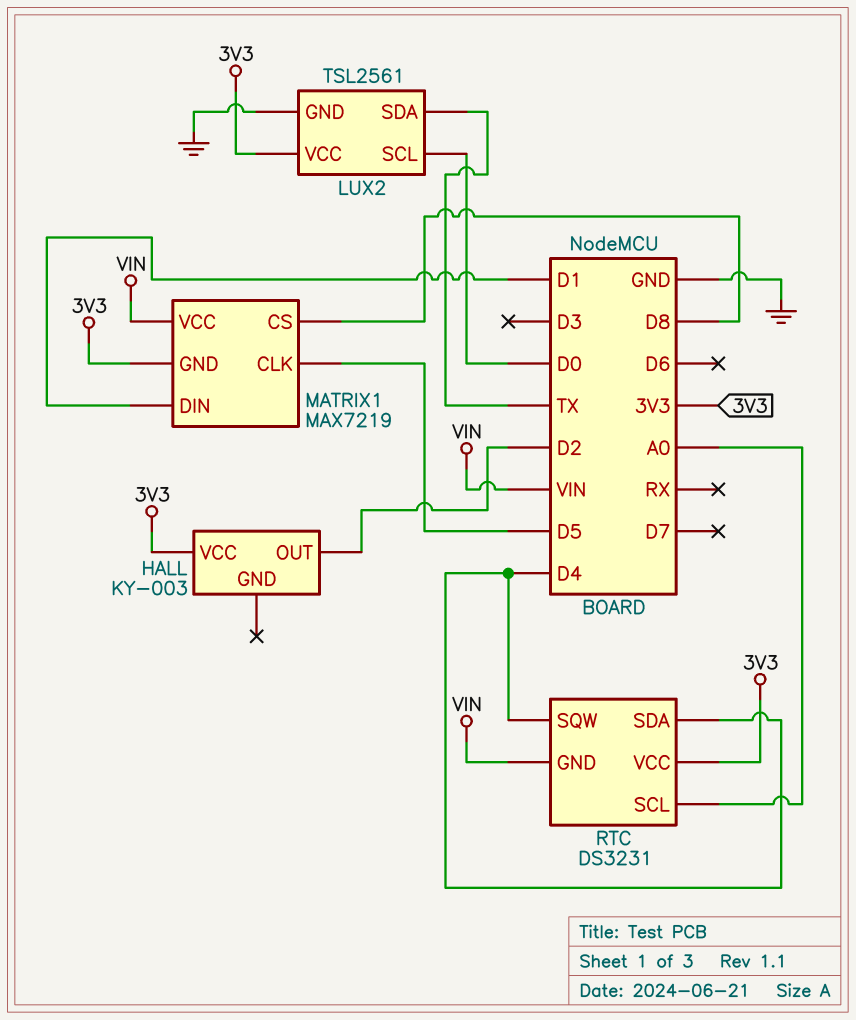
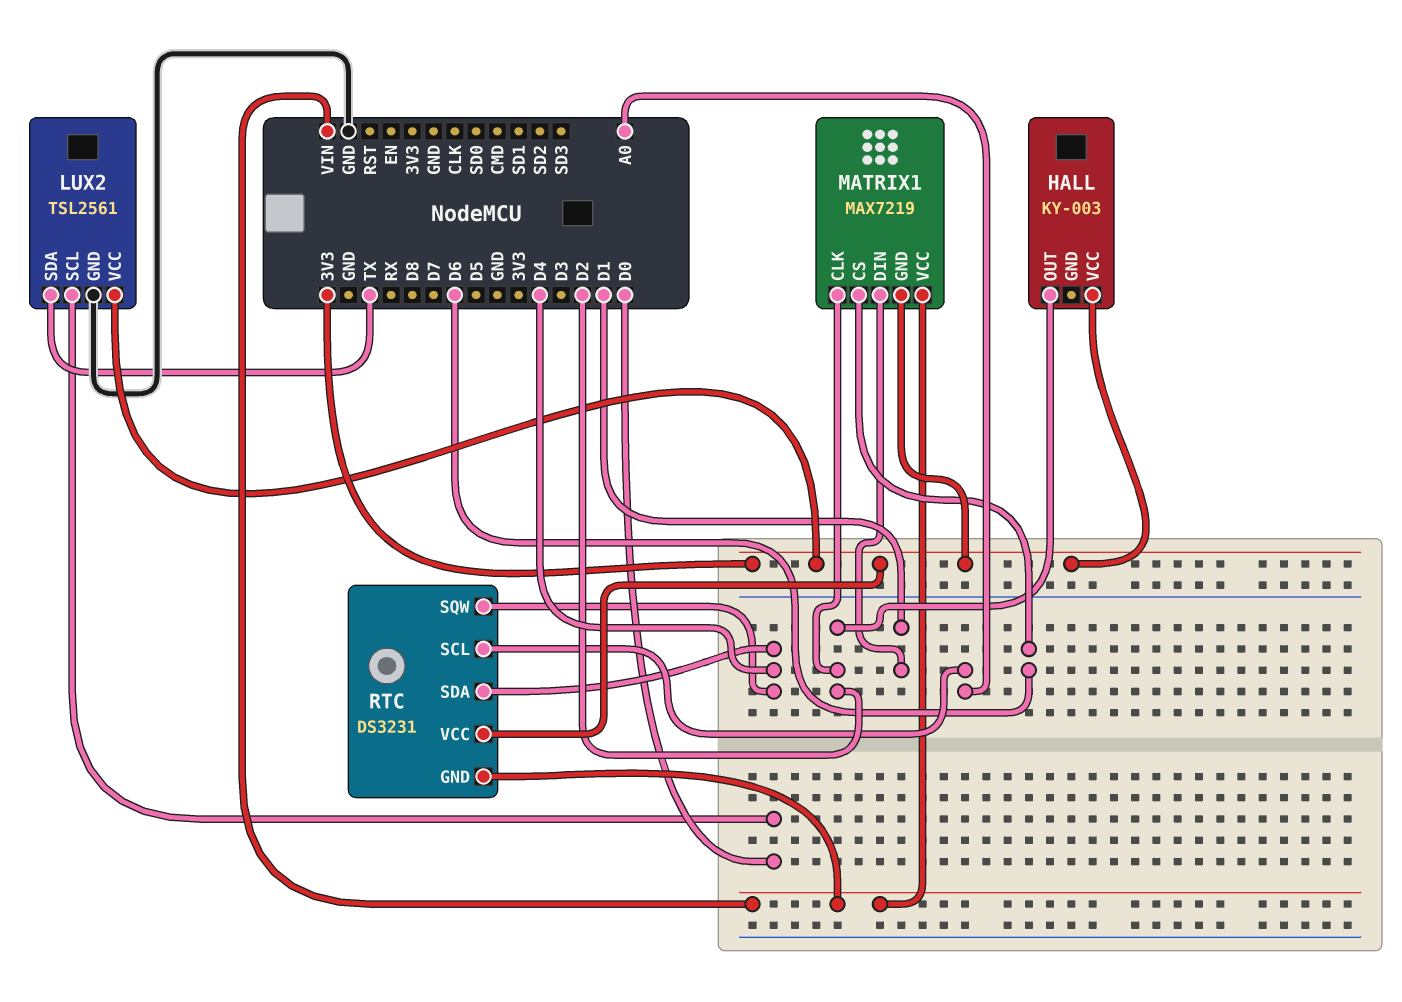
MATRIX1 pin CLK: D5 -> D2
MATRIX1 pin CS: D8 -> D6

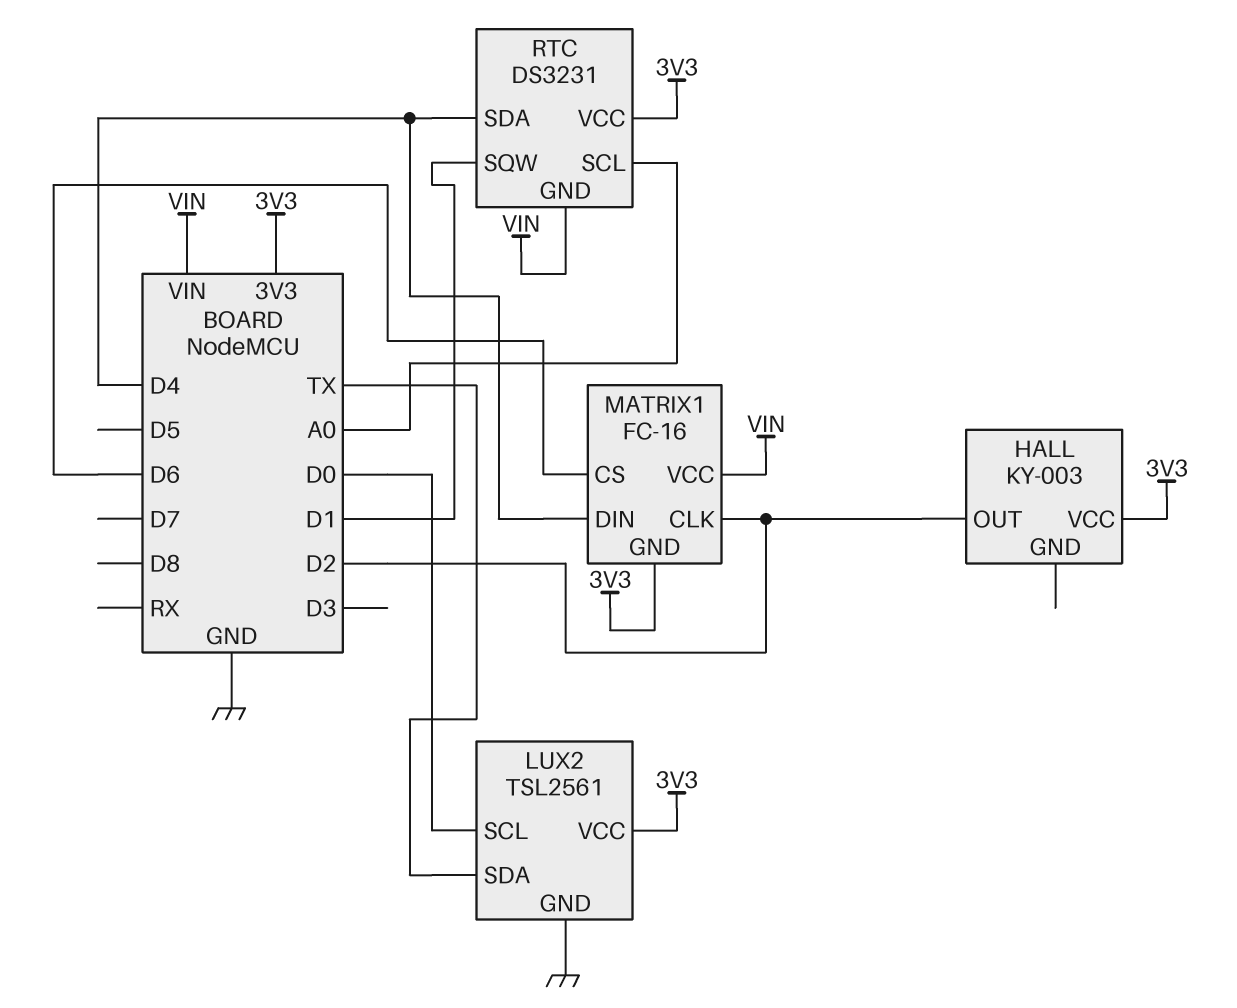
MATRIX1: MAX7219 -> FC-16
MATRIX1 pin DIN: D1 -> D4
RTC pin SQW: D4 -> D1

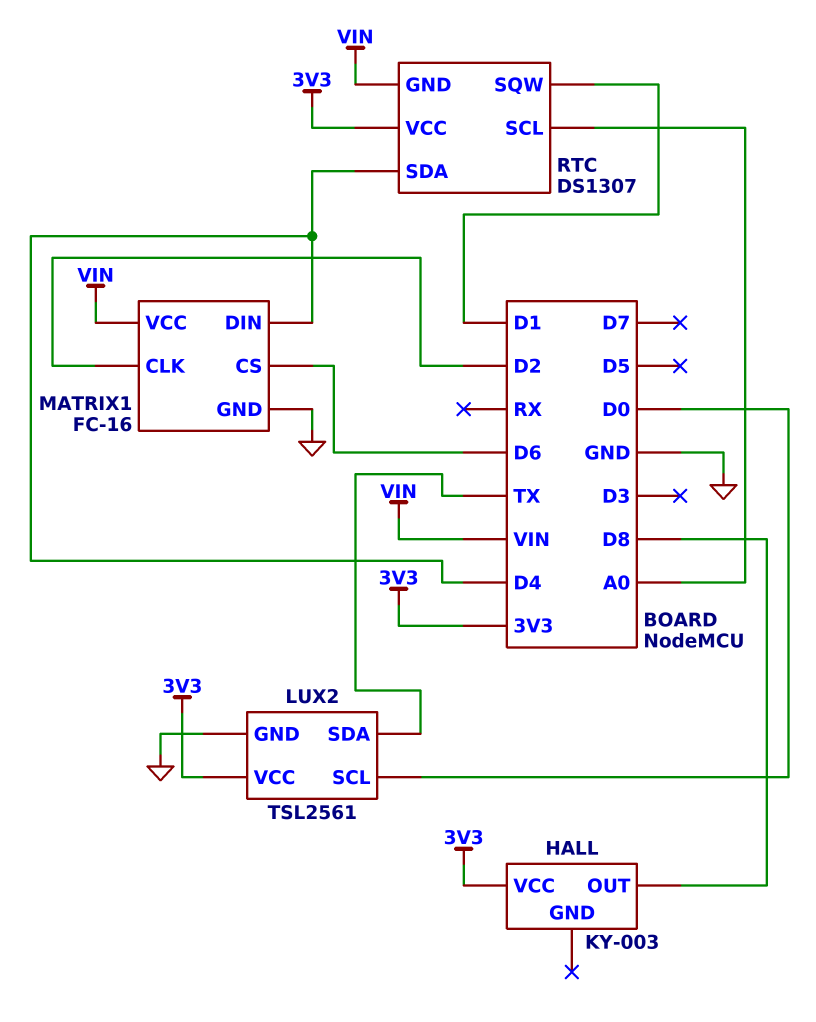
HALL pin OUT: D2 -> D8
MATRIX1 pin GND: 3V3 -> GND
RTC: DS3231 -> DS1307

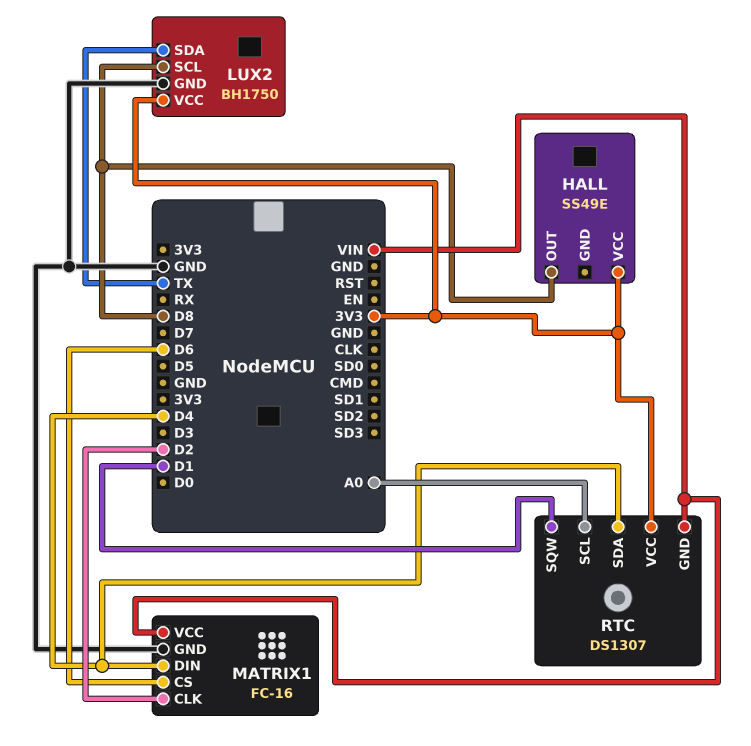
HALL: KY-003 -> SS49E
LUX2: TSL2561 -> BH1750
LUX2 pin SCL: D0 -> D8

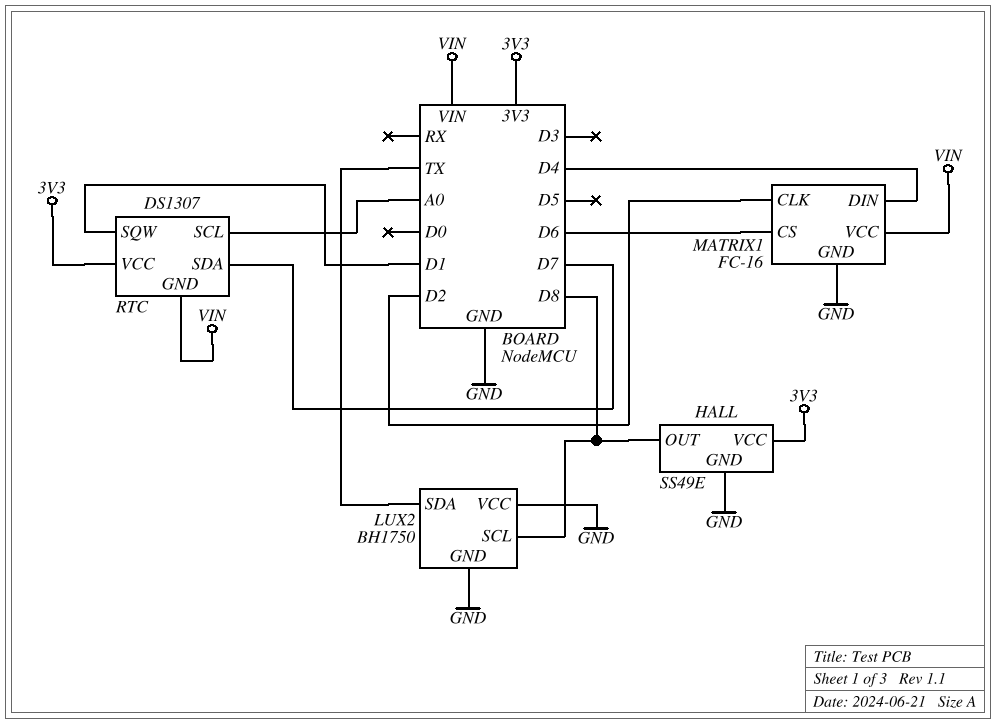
HALL pin GND: none -> GND
LUX2 pin VCC: 3V3 -> GND
RTC pin SDA: D4 -> D7

